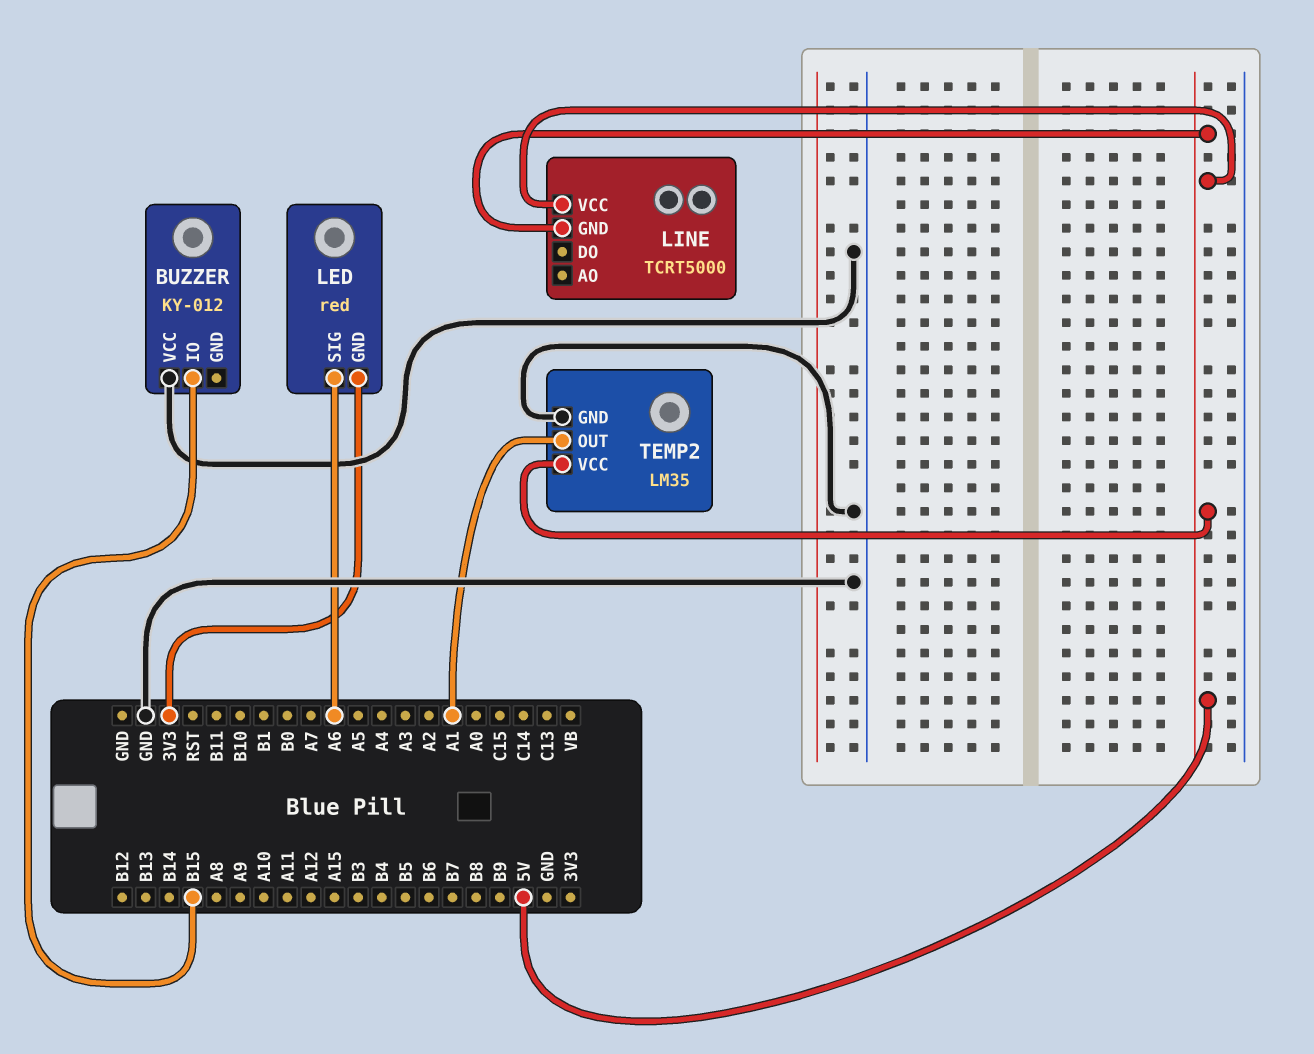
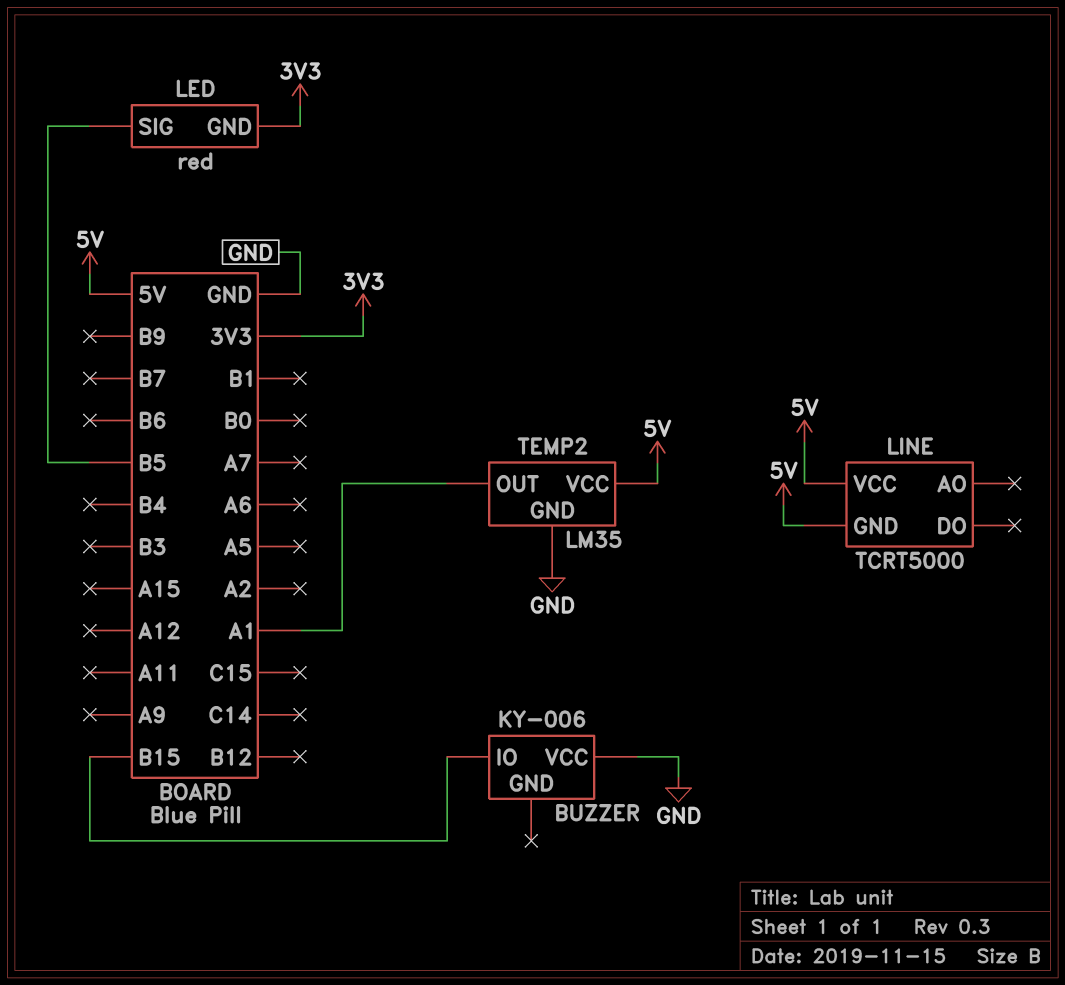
BUZZER: KY-012 -> KY-006
LED pin SIG: A6 -> B5

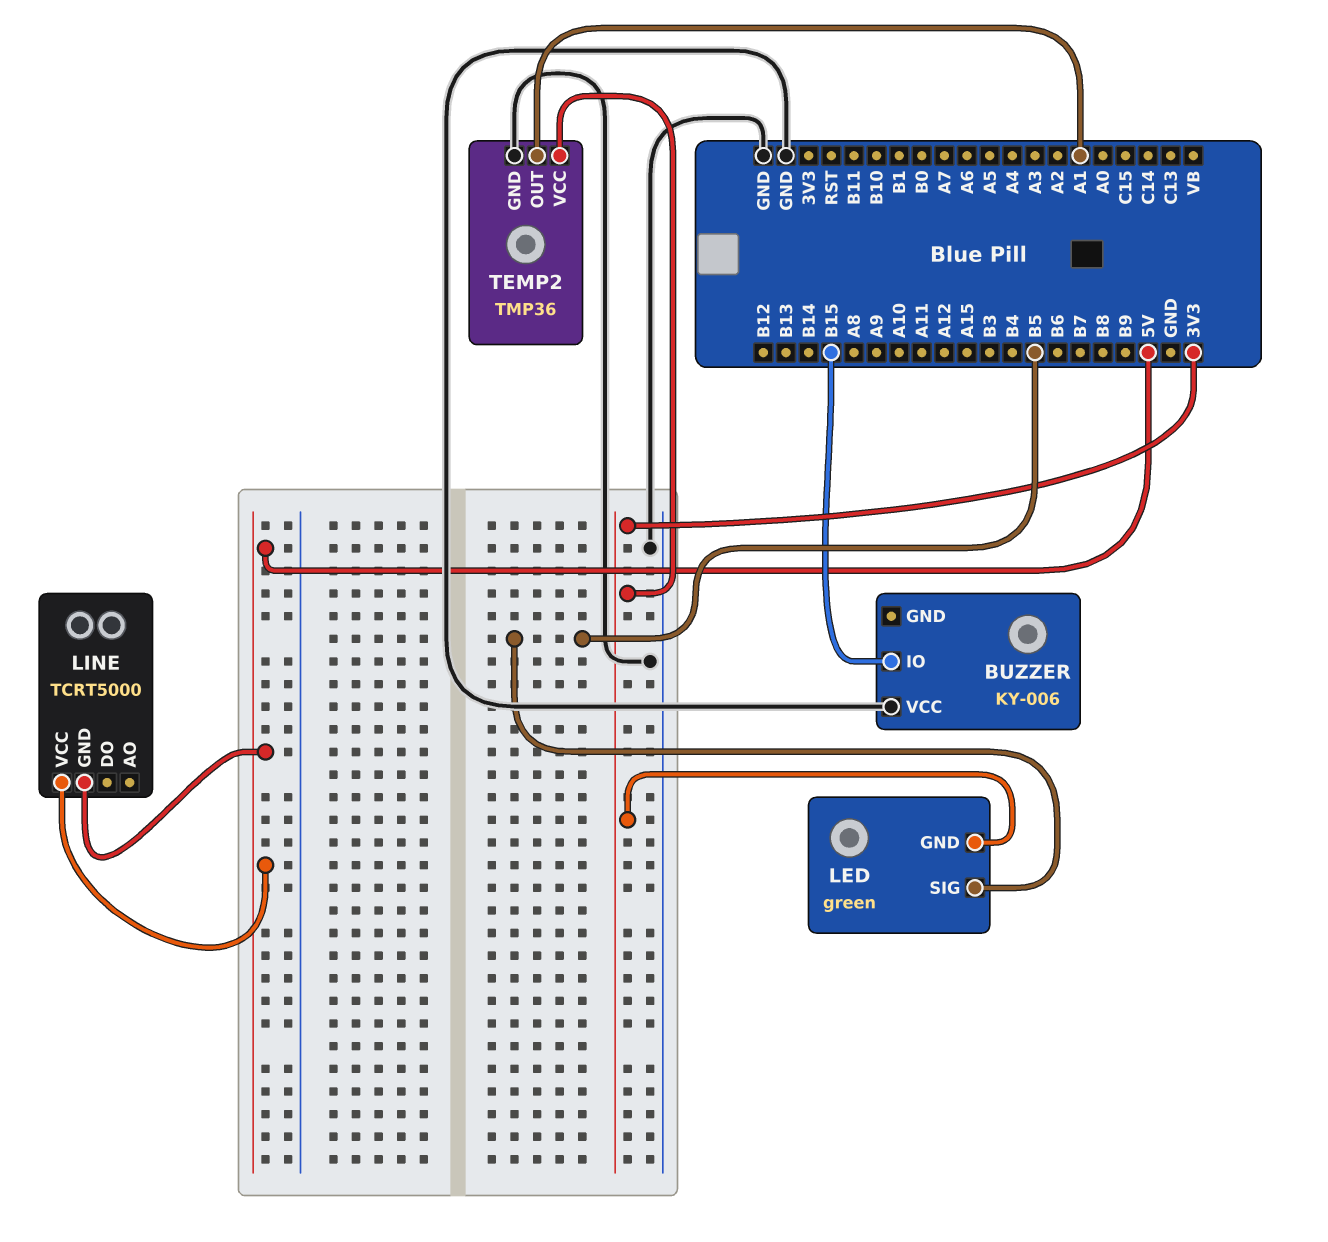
LED: red -> green
TEMP2: LM35 -> TMP36
TEMP2 pin VCC: 5V -> 3V3

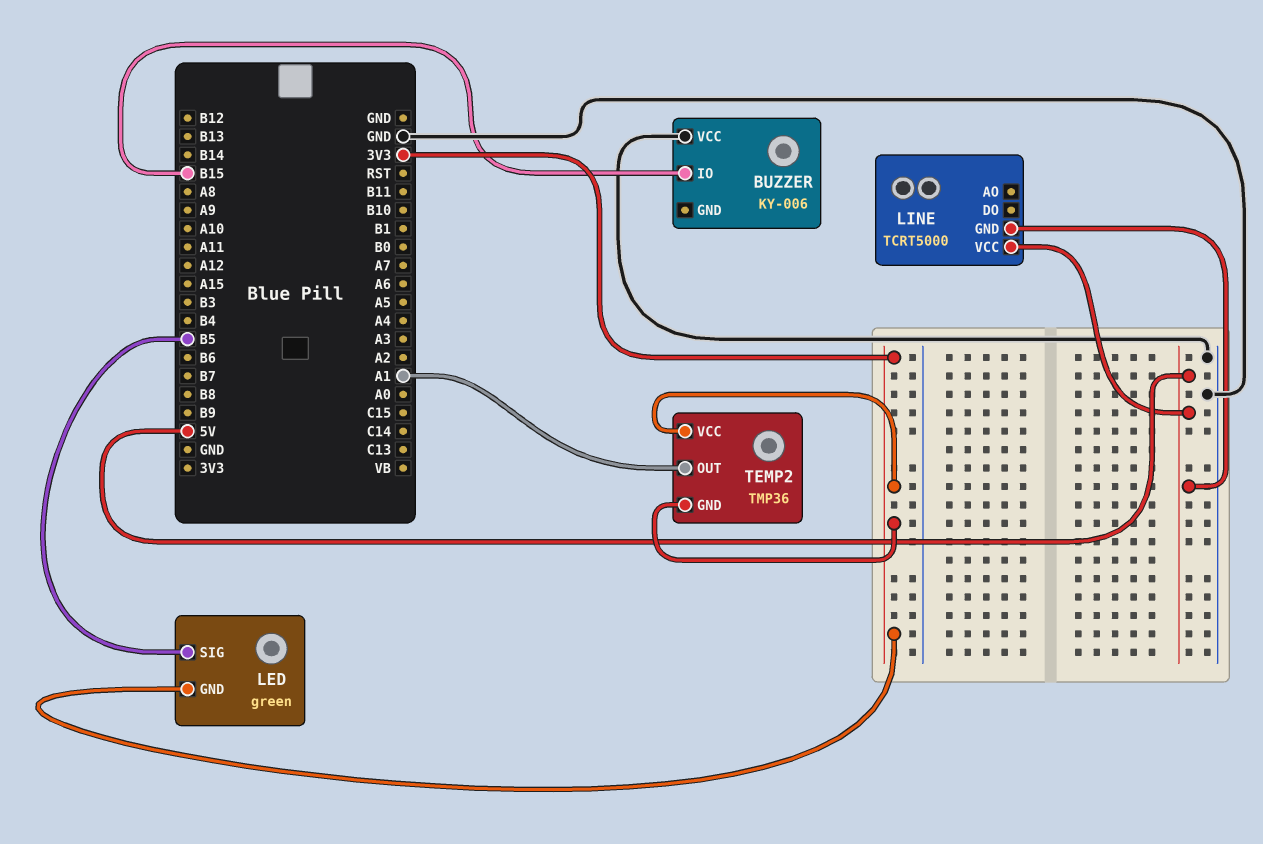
TEMP2 pin GND: GND -> 3V3

